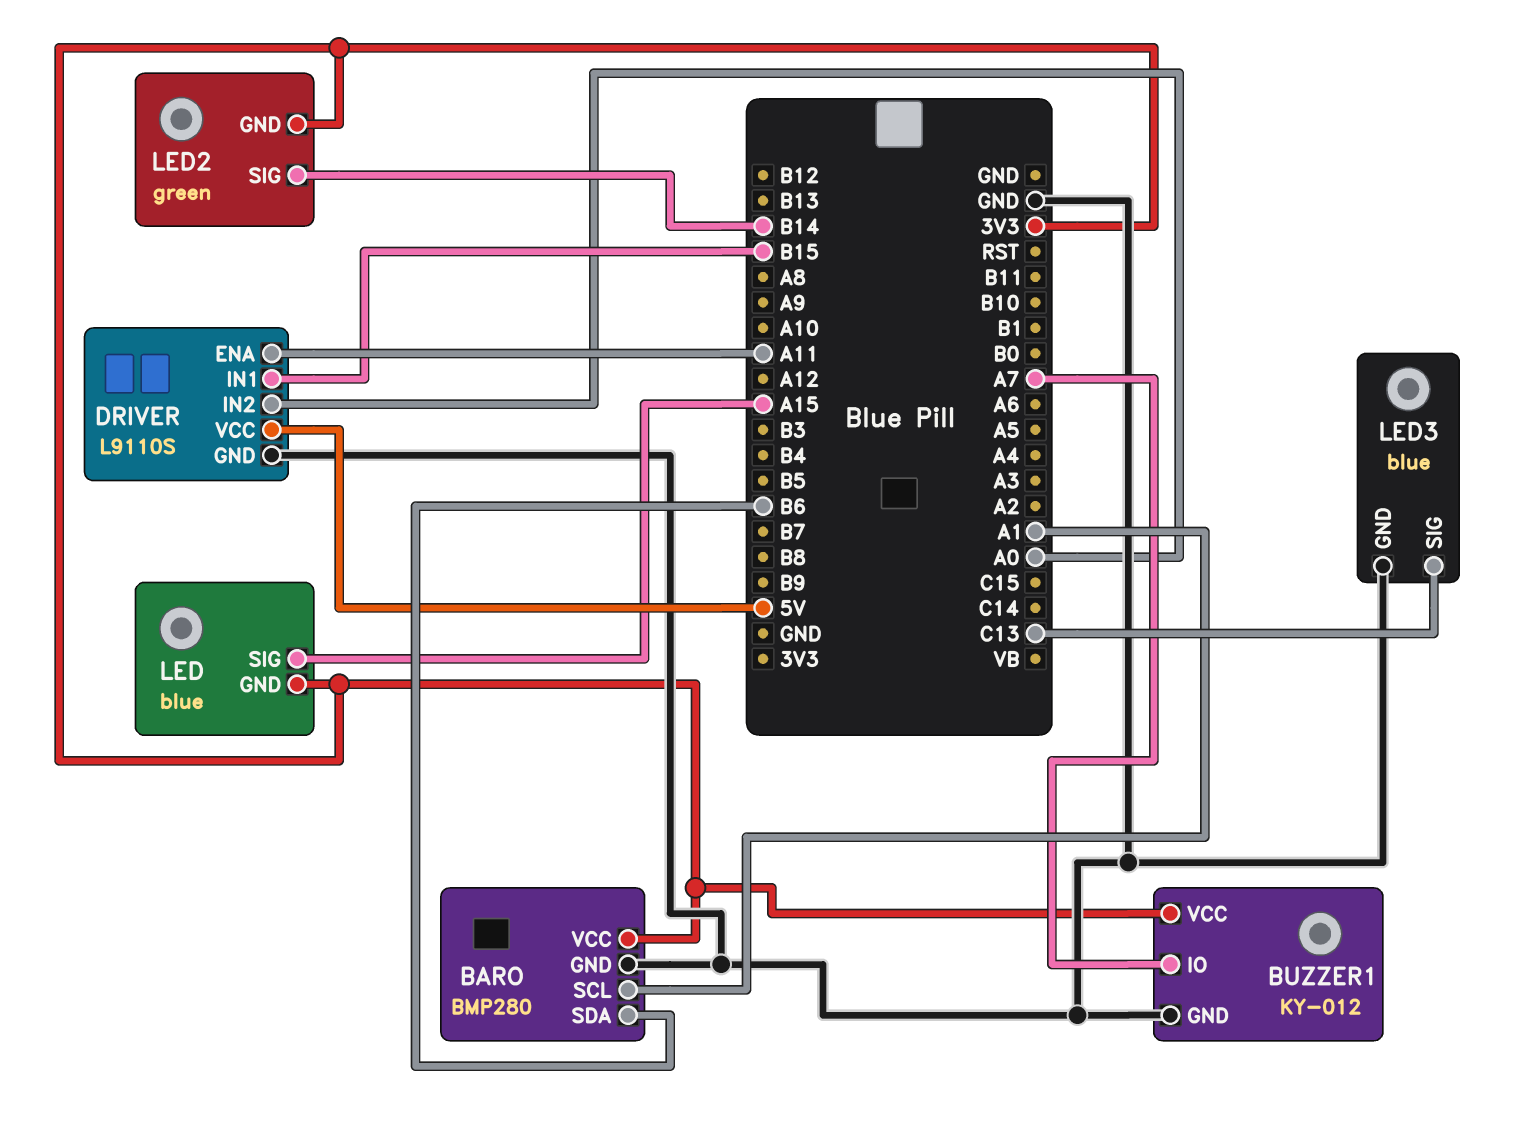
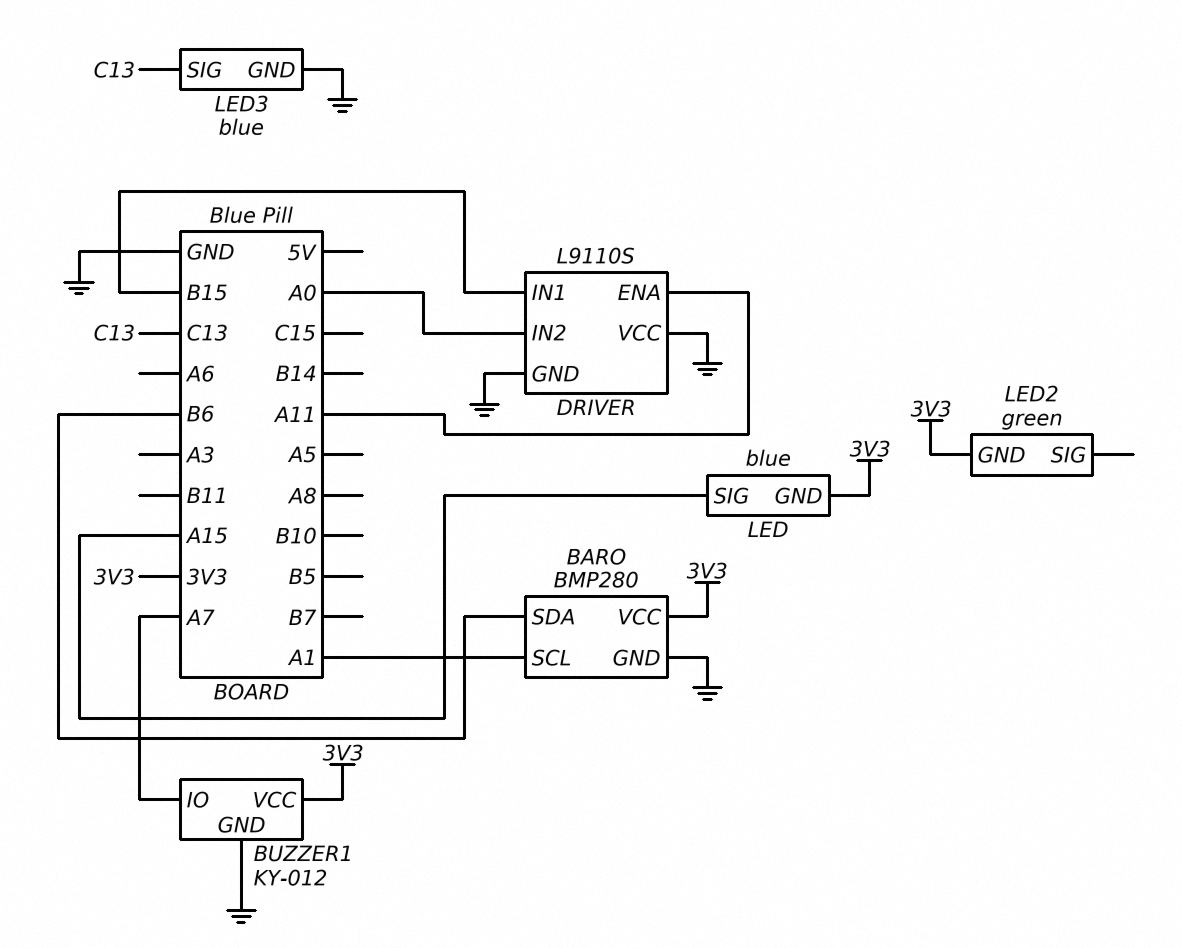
DRIVER pin VCC: 5V -> GND
LED2 pin SIG: B14 -> none

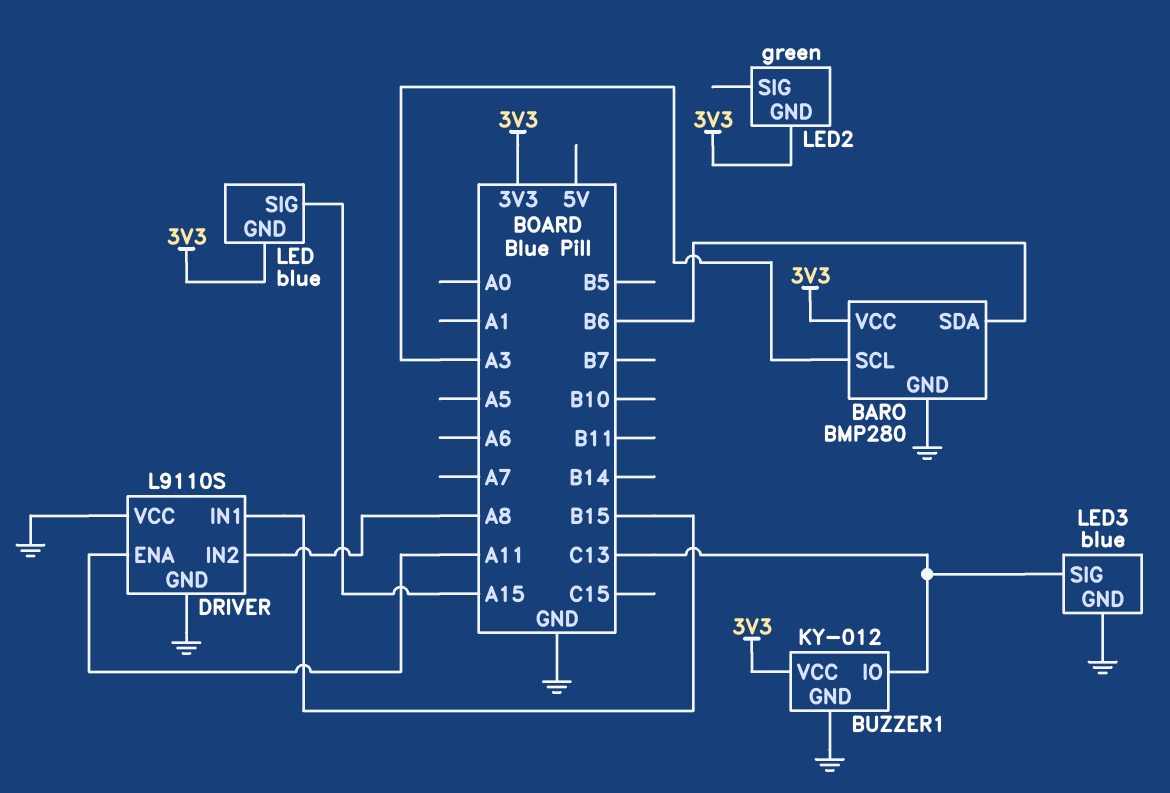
BARO pin SCL: A1 -> A3
BUZZER1 pin IO: A7 -> C13
DRIVER pin IN2: A0 -> A8

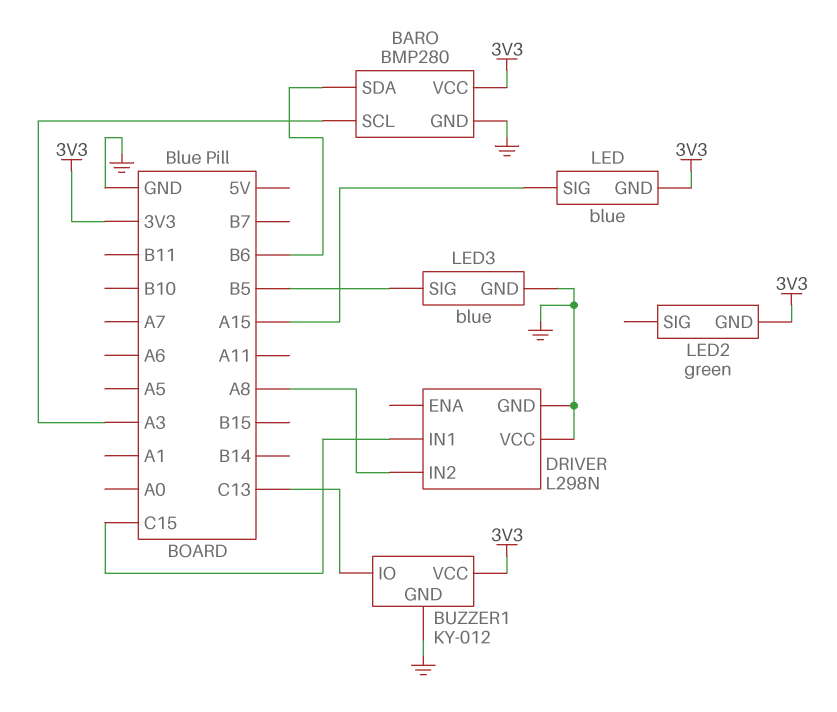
DRIVER: L9110S -> L298N
DRIVER pin ENA: A11 -> none
DRIVER pin IN1: B15 -> C15
LED3 pin SIG: C13 -> B5

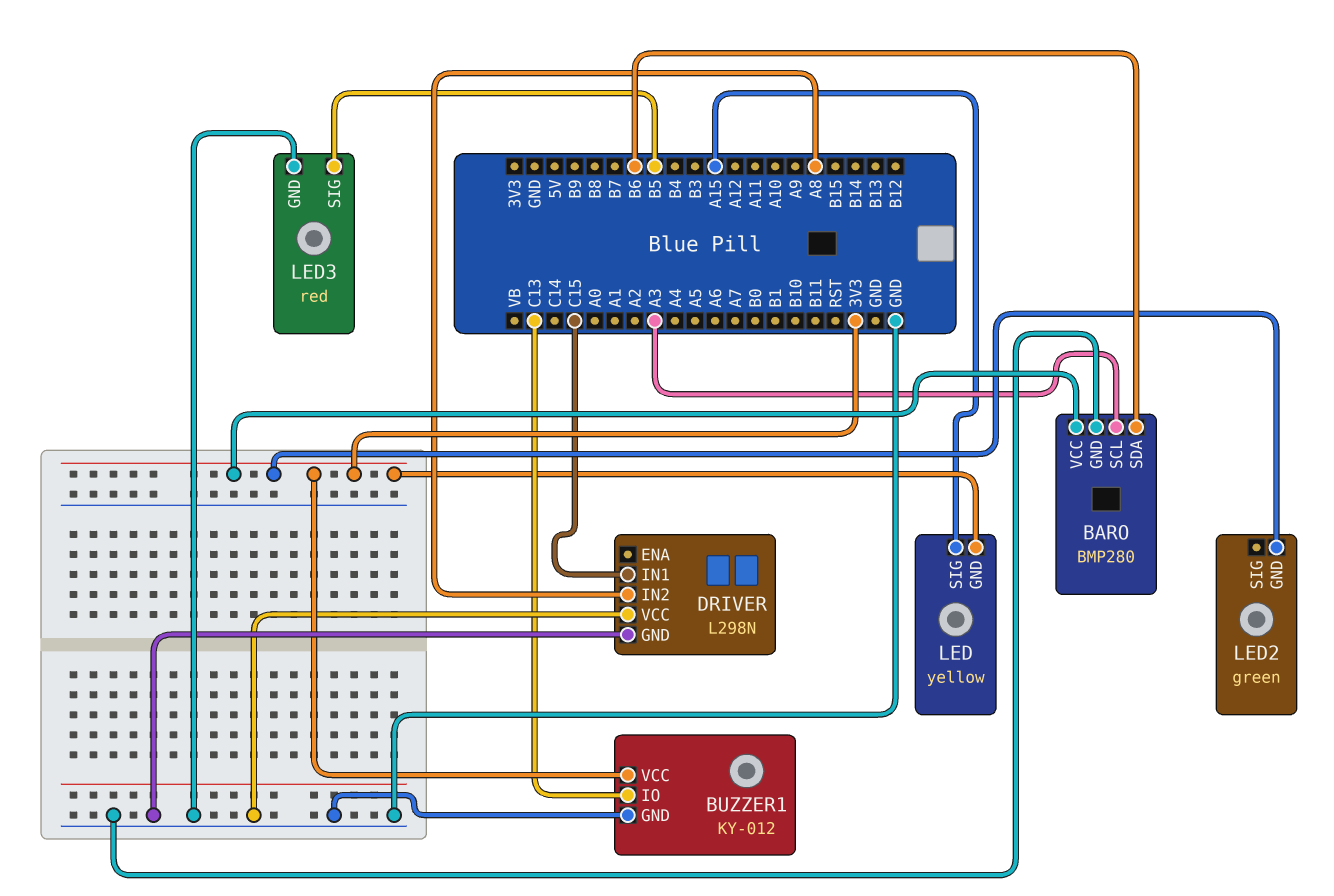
LED: blue -> yellow
LED3: blue -> red

